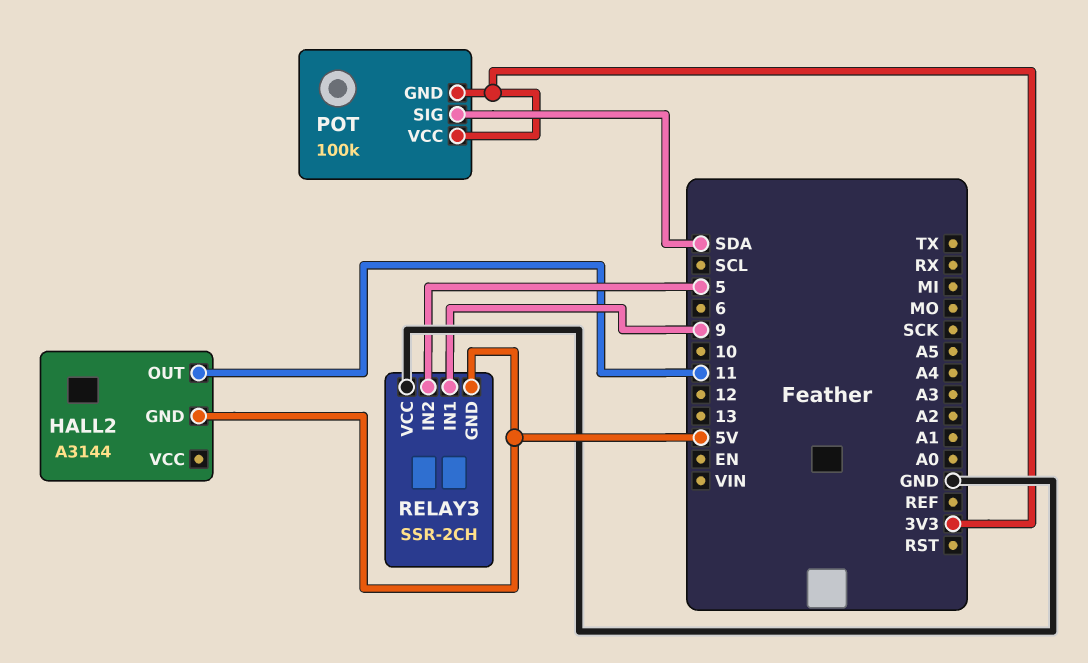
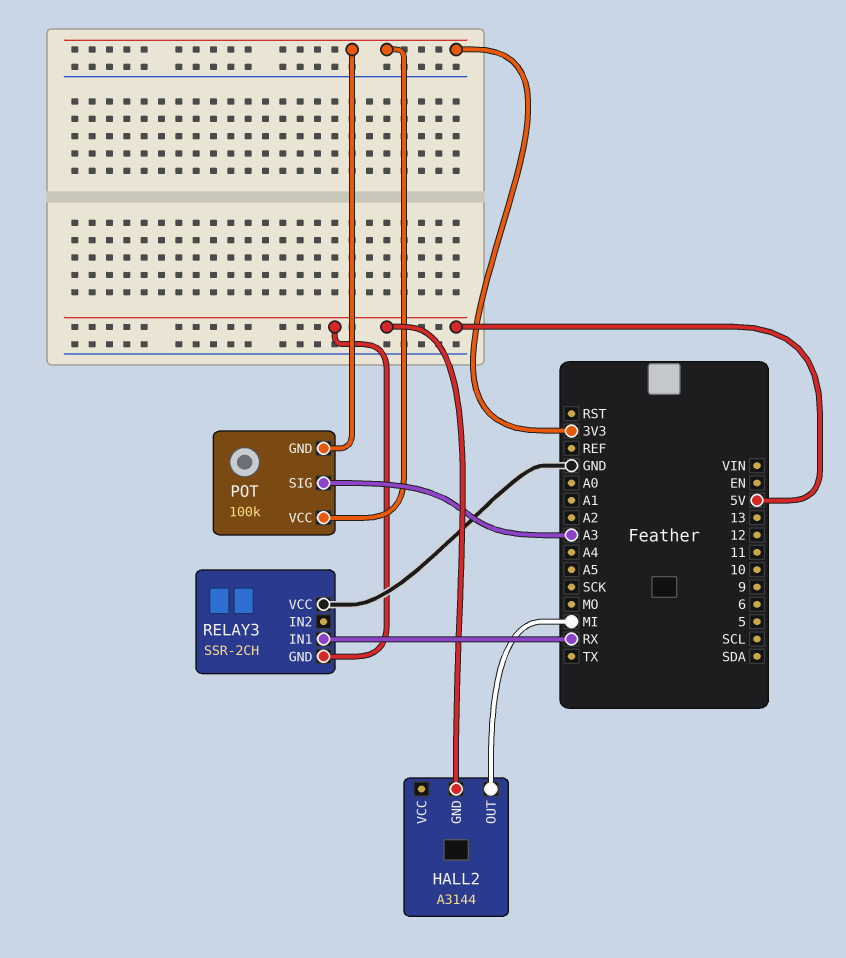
HALL2 pin OUT: 11 -> MI
POT pin SIG: SDA -> A3
RELAY3 pin IN1: 9 -> RX
RELAY3 pin IN2: 5 -> none

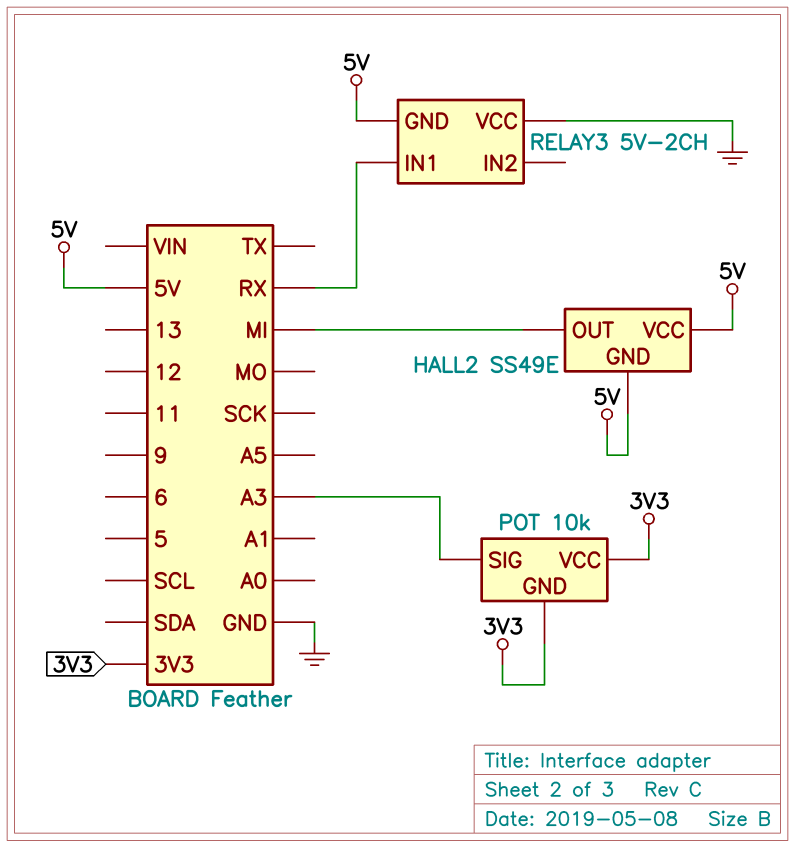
HALL2: A3144 -> SS49E
HALL2 pin VCC: none -> 5V
POT: 100k -> 10k
RELAY3: SSR-2CH -> 5V-2CH

